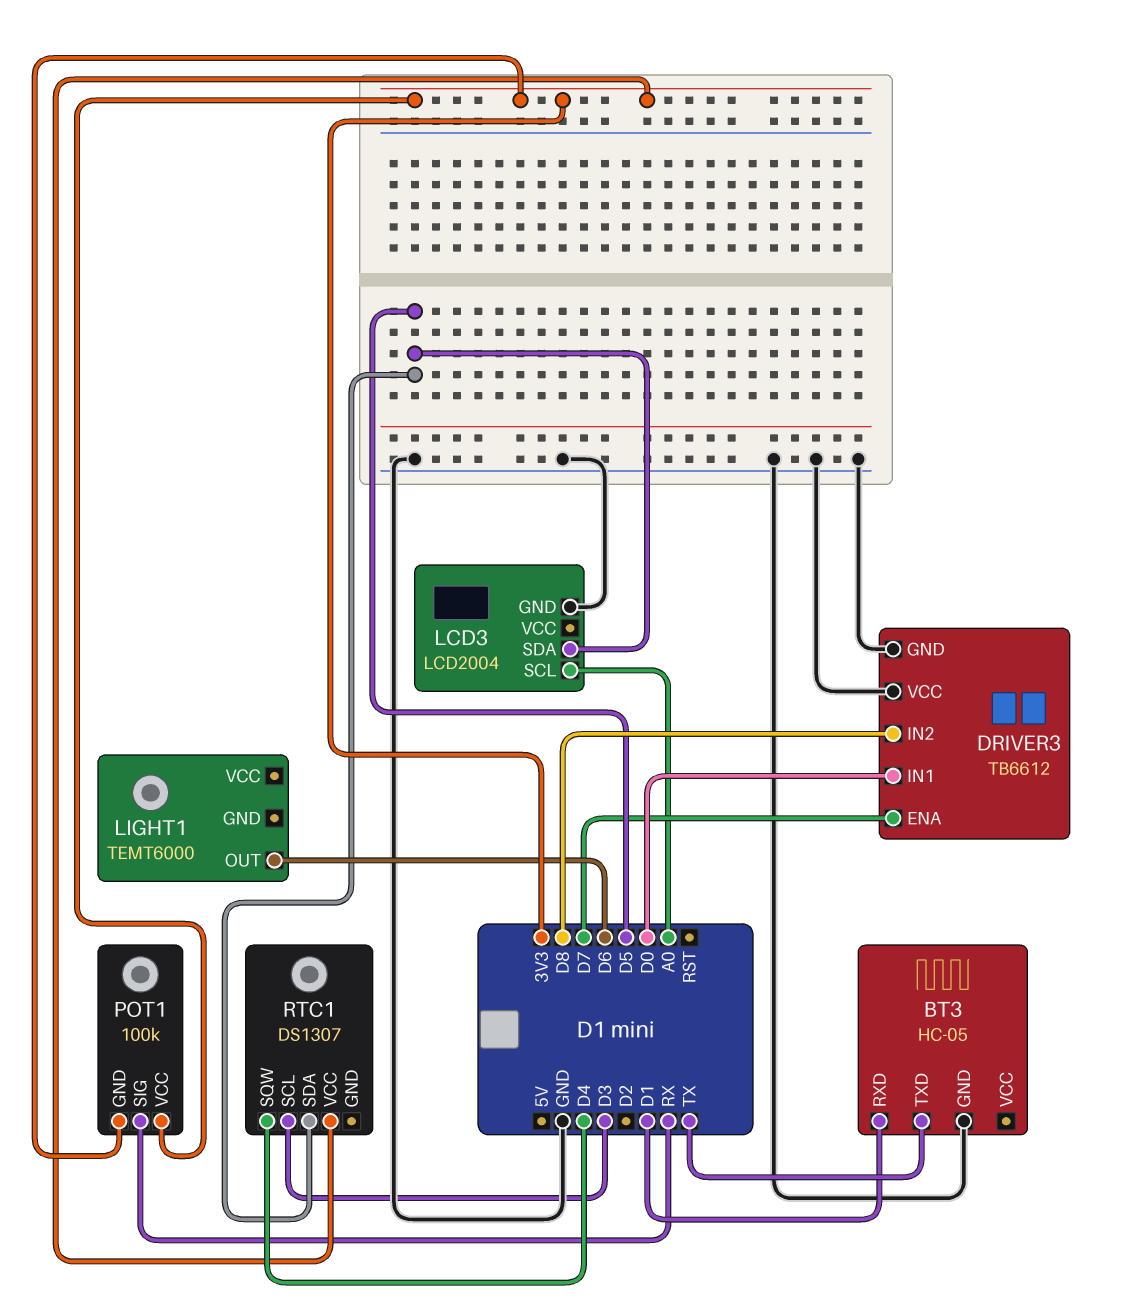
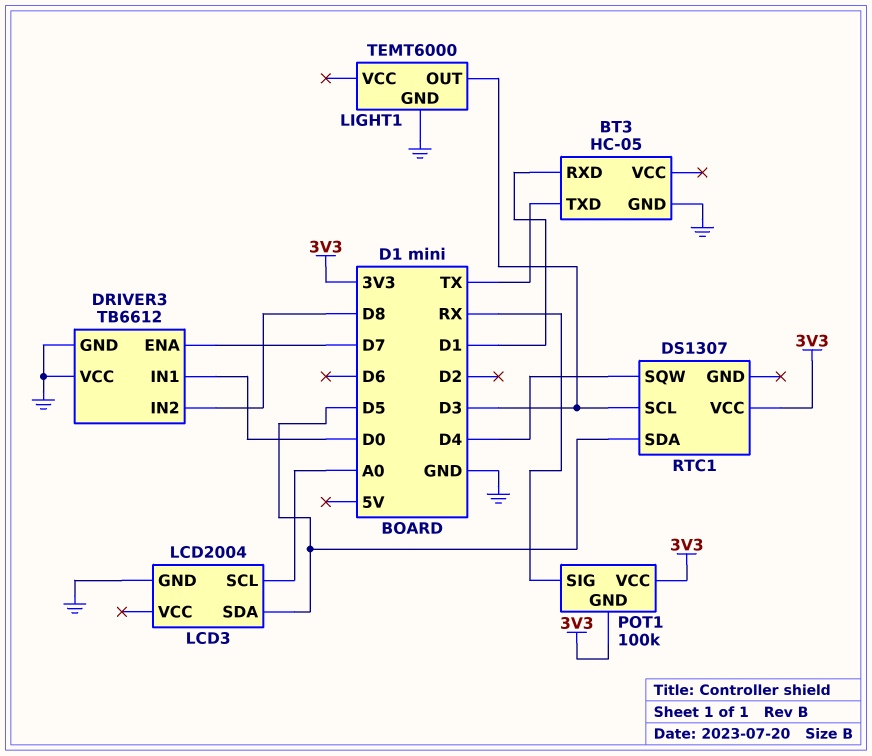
LIGHT1 pin GND: none -> GND
LIGHT1 pin OUT: D6 -> D3

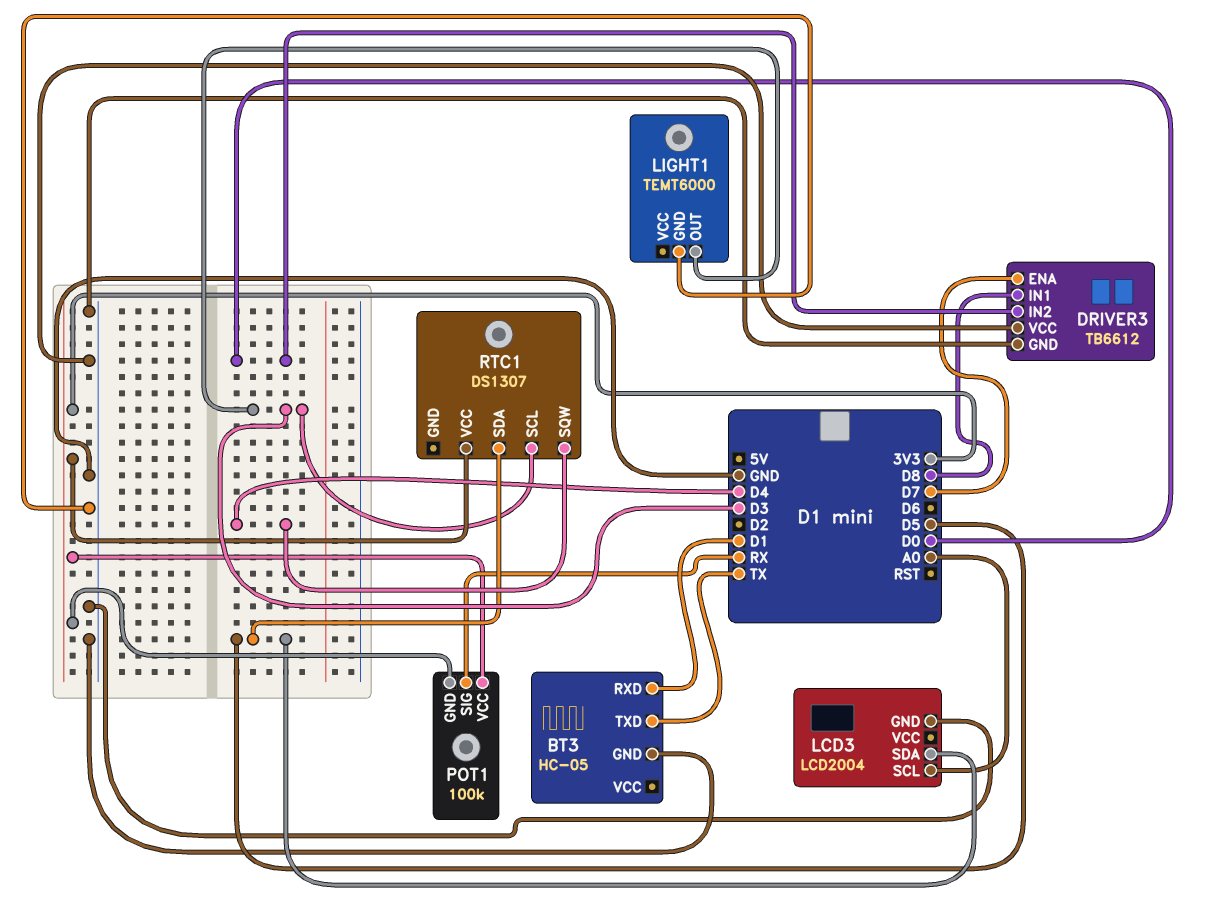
DRIVER3 pin IN1: D0 -> D8
DRIVER3 pin IN2: D8 -> D0

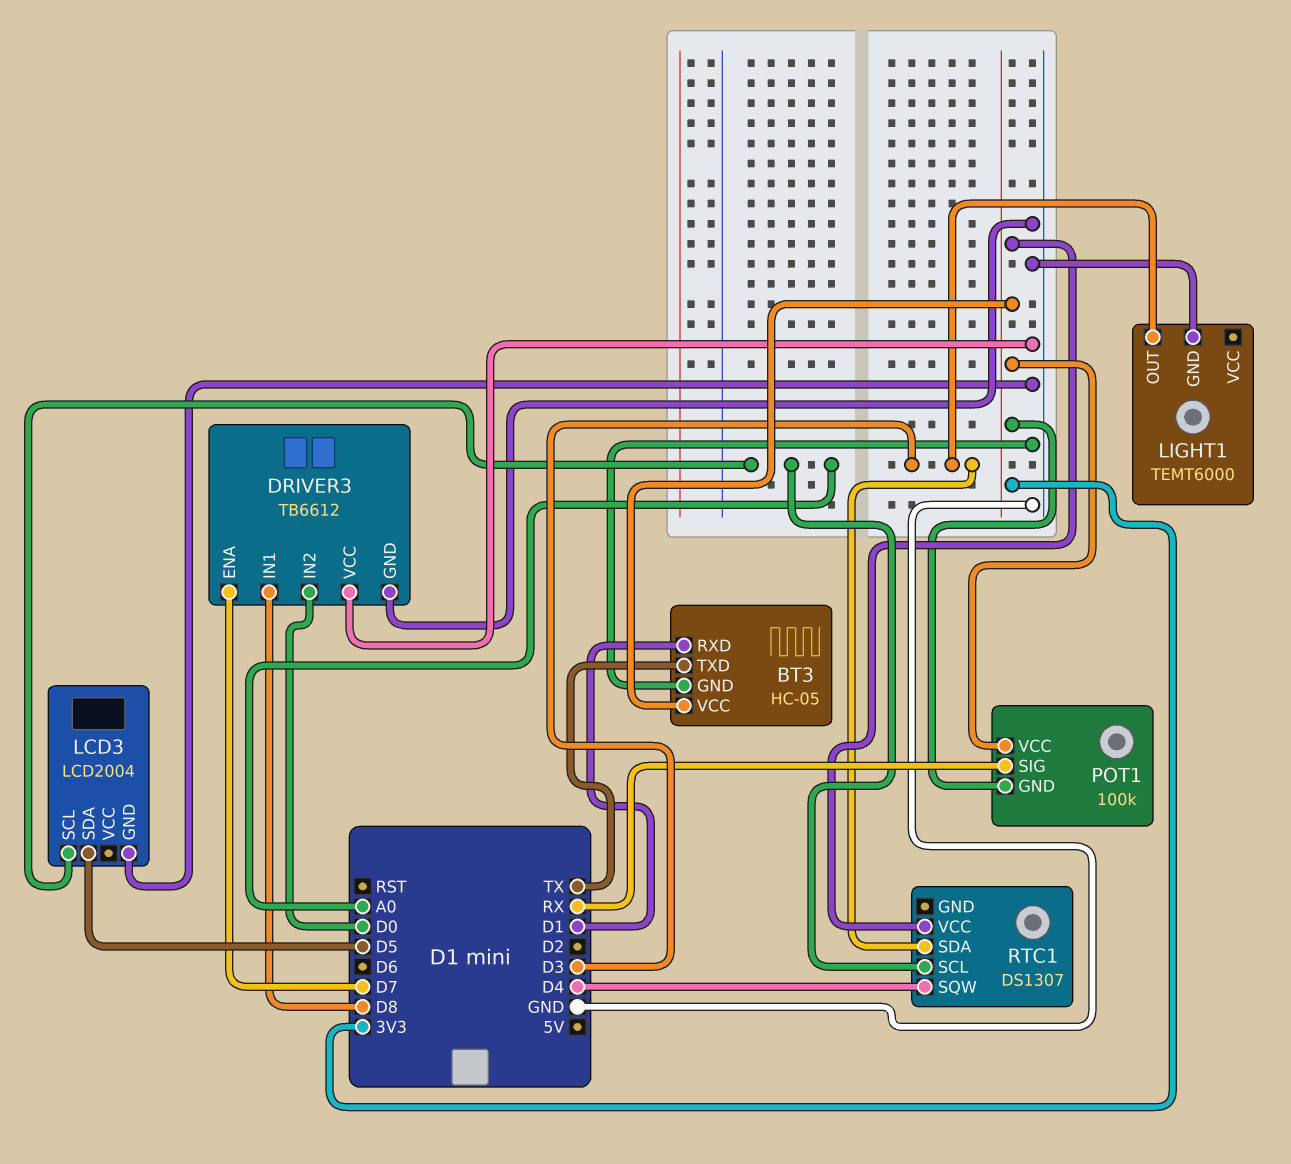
BT3 pin VCC: none -> 3V3
RTC1 pin SCL: D3 -> A0
RTC1 pin SDA: D5 -> D3

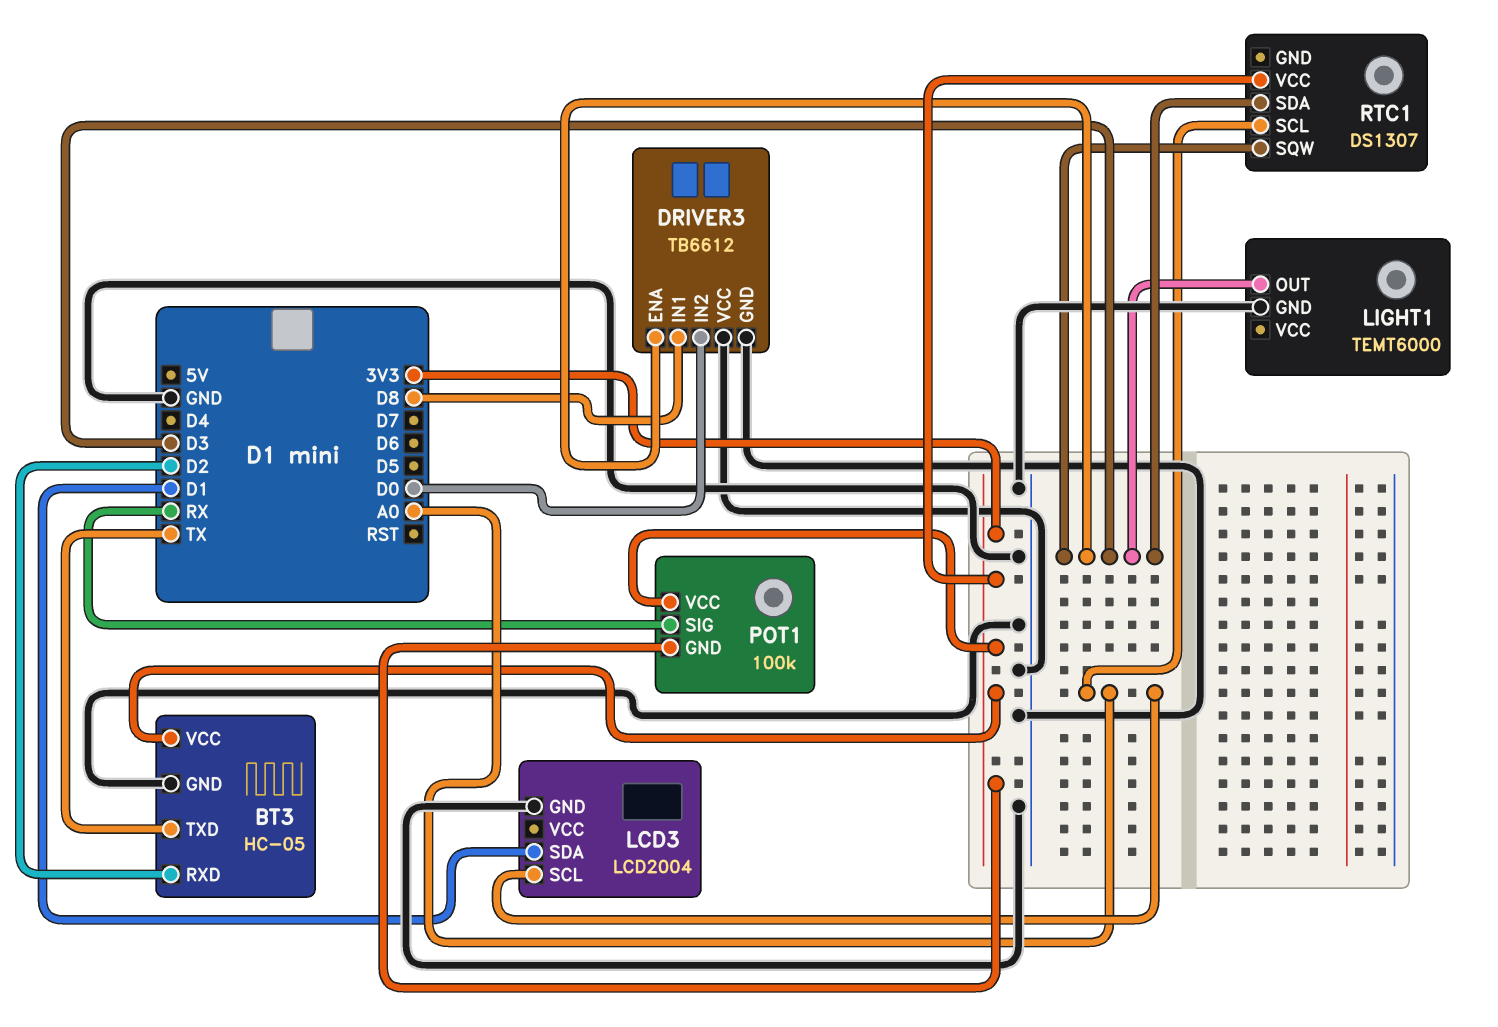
BT3 pin RXD: D1 -> D2
DRIVER3 pin ENA: D7 -> D3
LCD3 pin SDA: D5 -> D1
RTC1 pin SQW: D4 -> D3

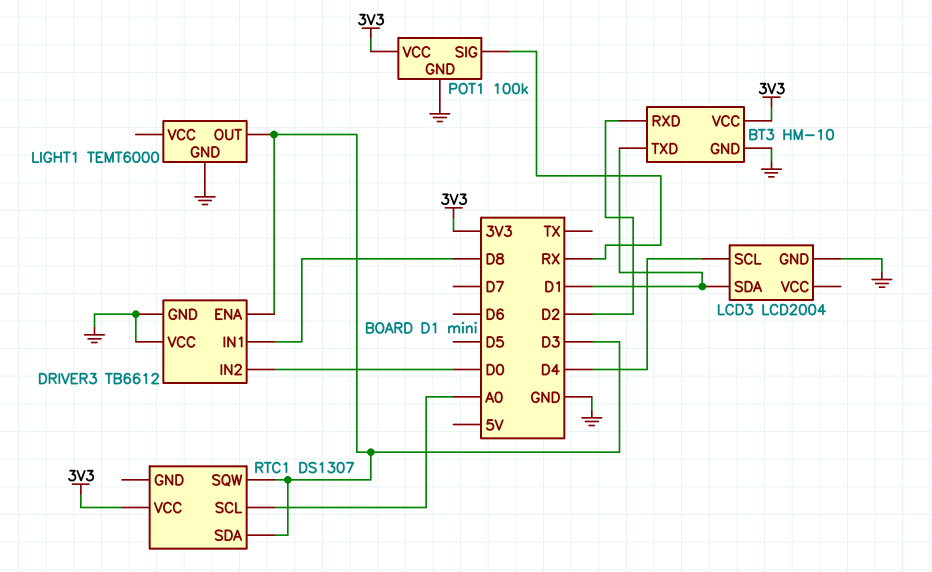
BT3: HC-05 -> HM-10
BT3 pin TXD: TX -> D1
LCD3 pin SCL: A0 -> D4
POT1 pin GND: 3V3 -> GND

